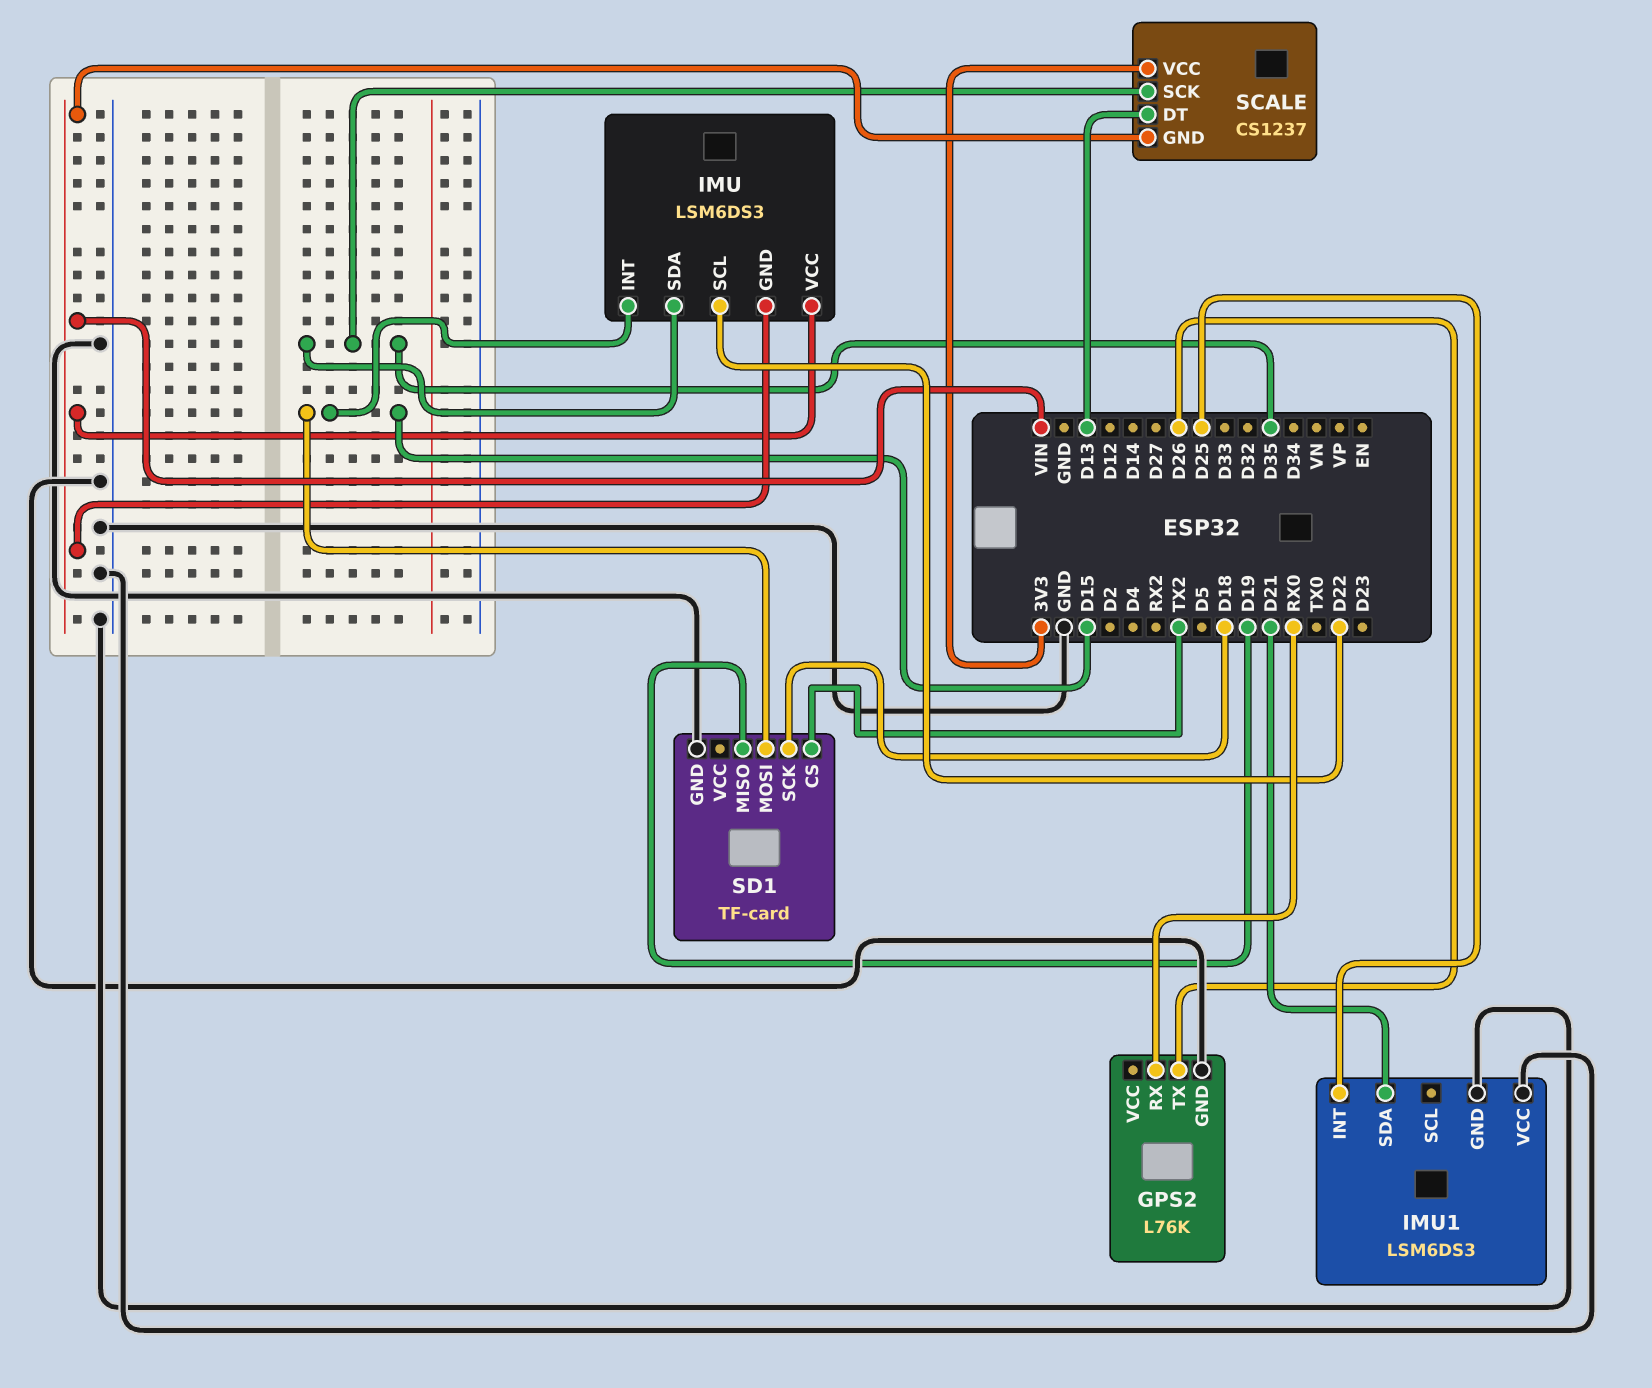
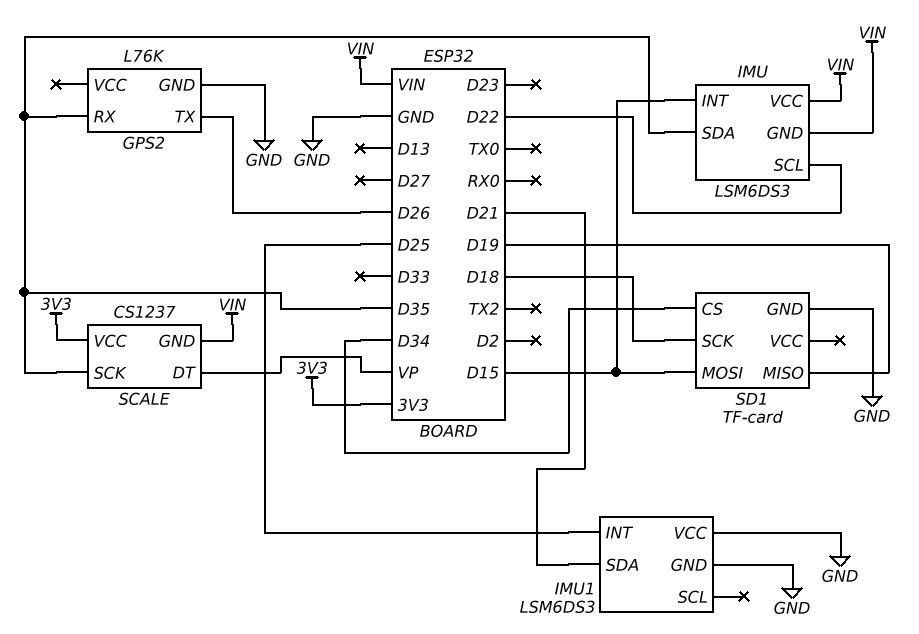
GPS2 pin RX: RX0 -> D35
SCALE pin DT: D13 -> VP
SD1 pin CS: TX2 -> D34

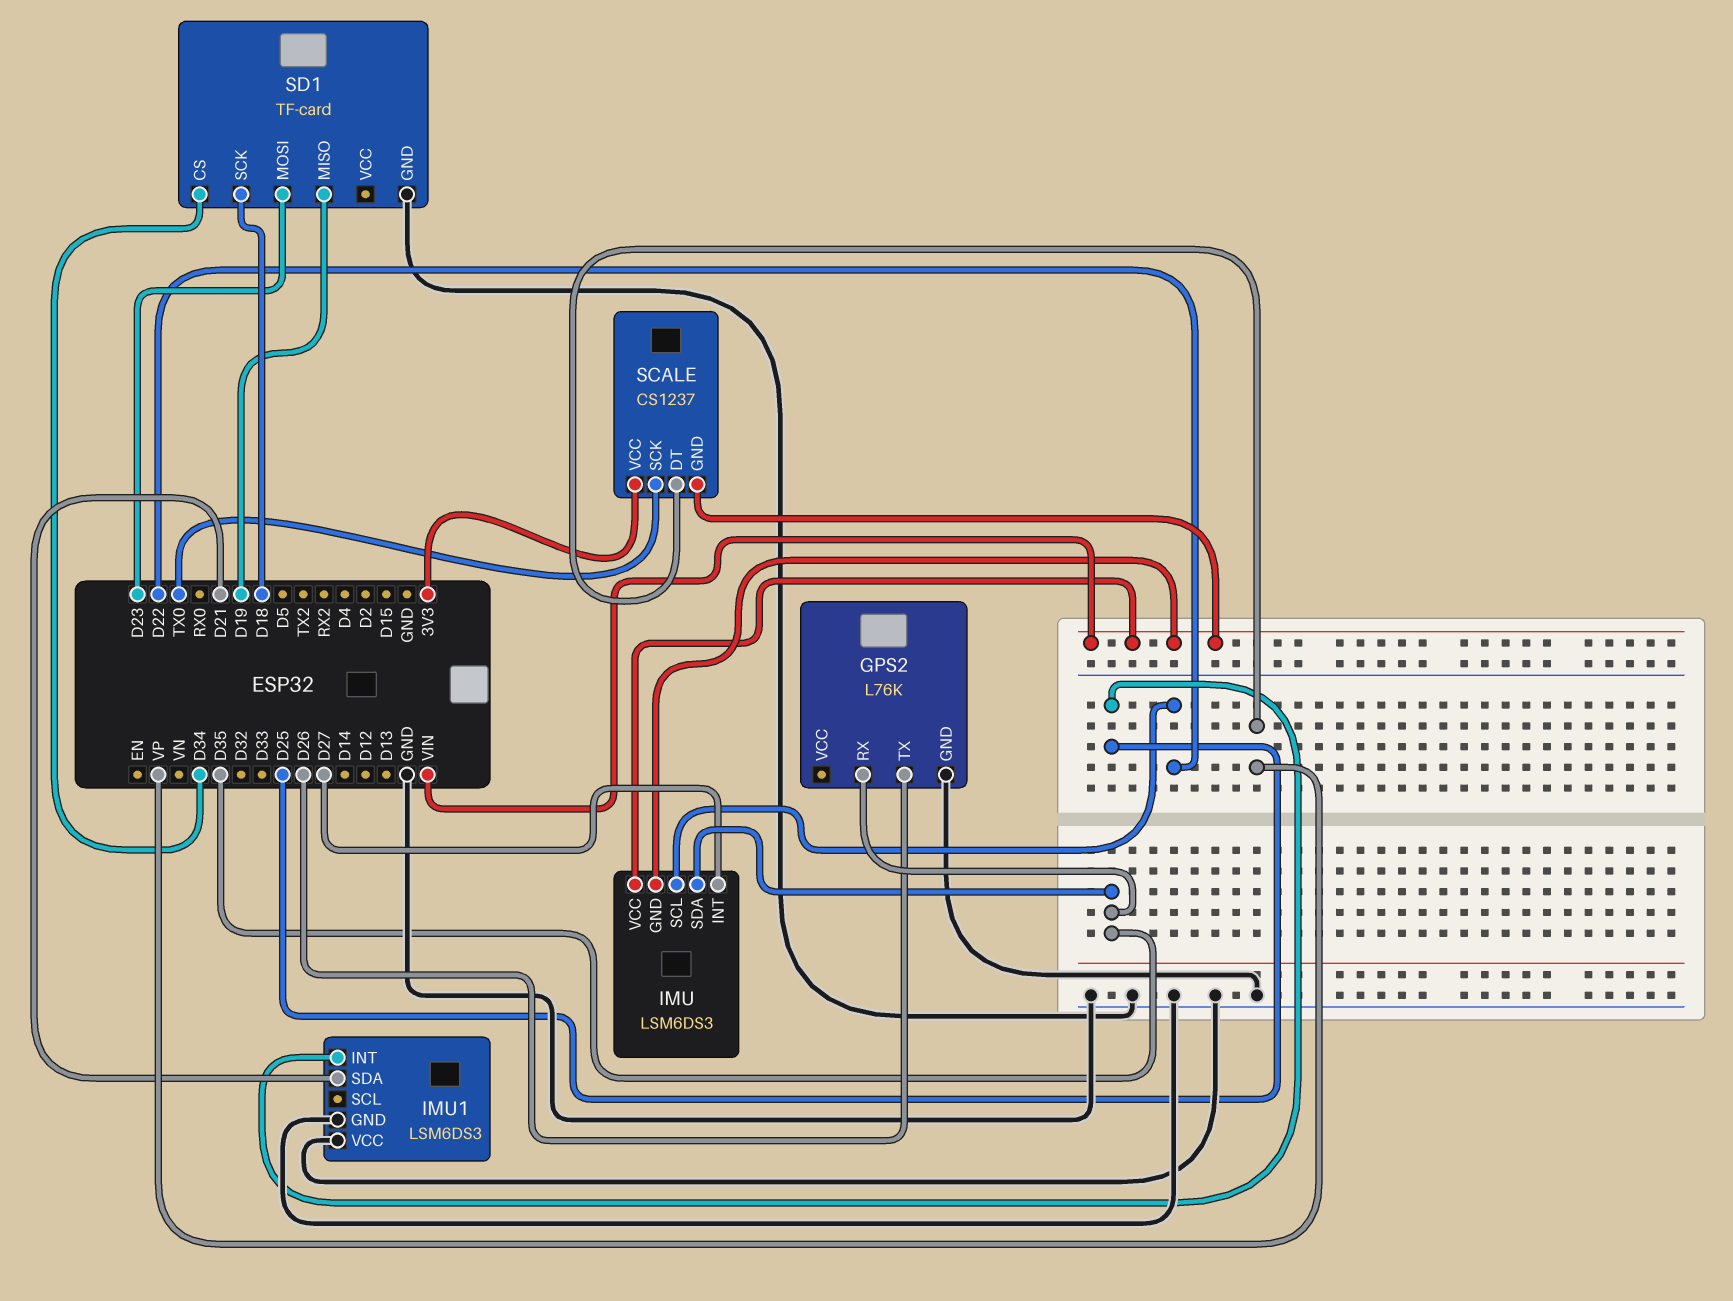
IMU pin INT: D15 -> D27
SCALE pin SCK: D35 -> TX0
SD1 pin MOSI: D15 -> D23

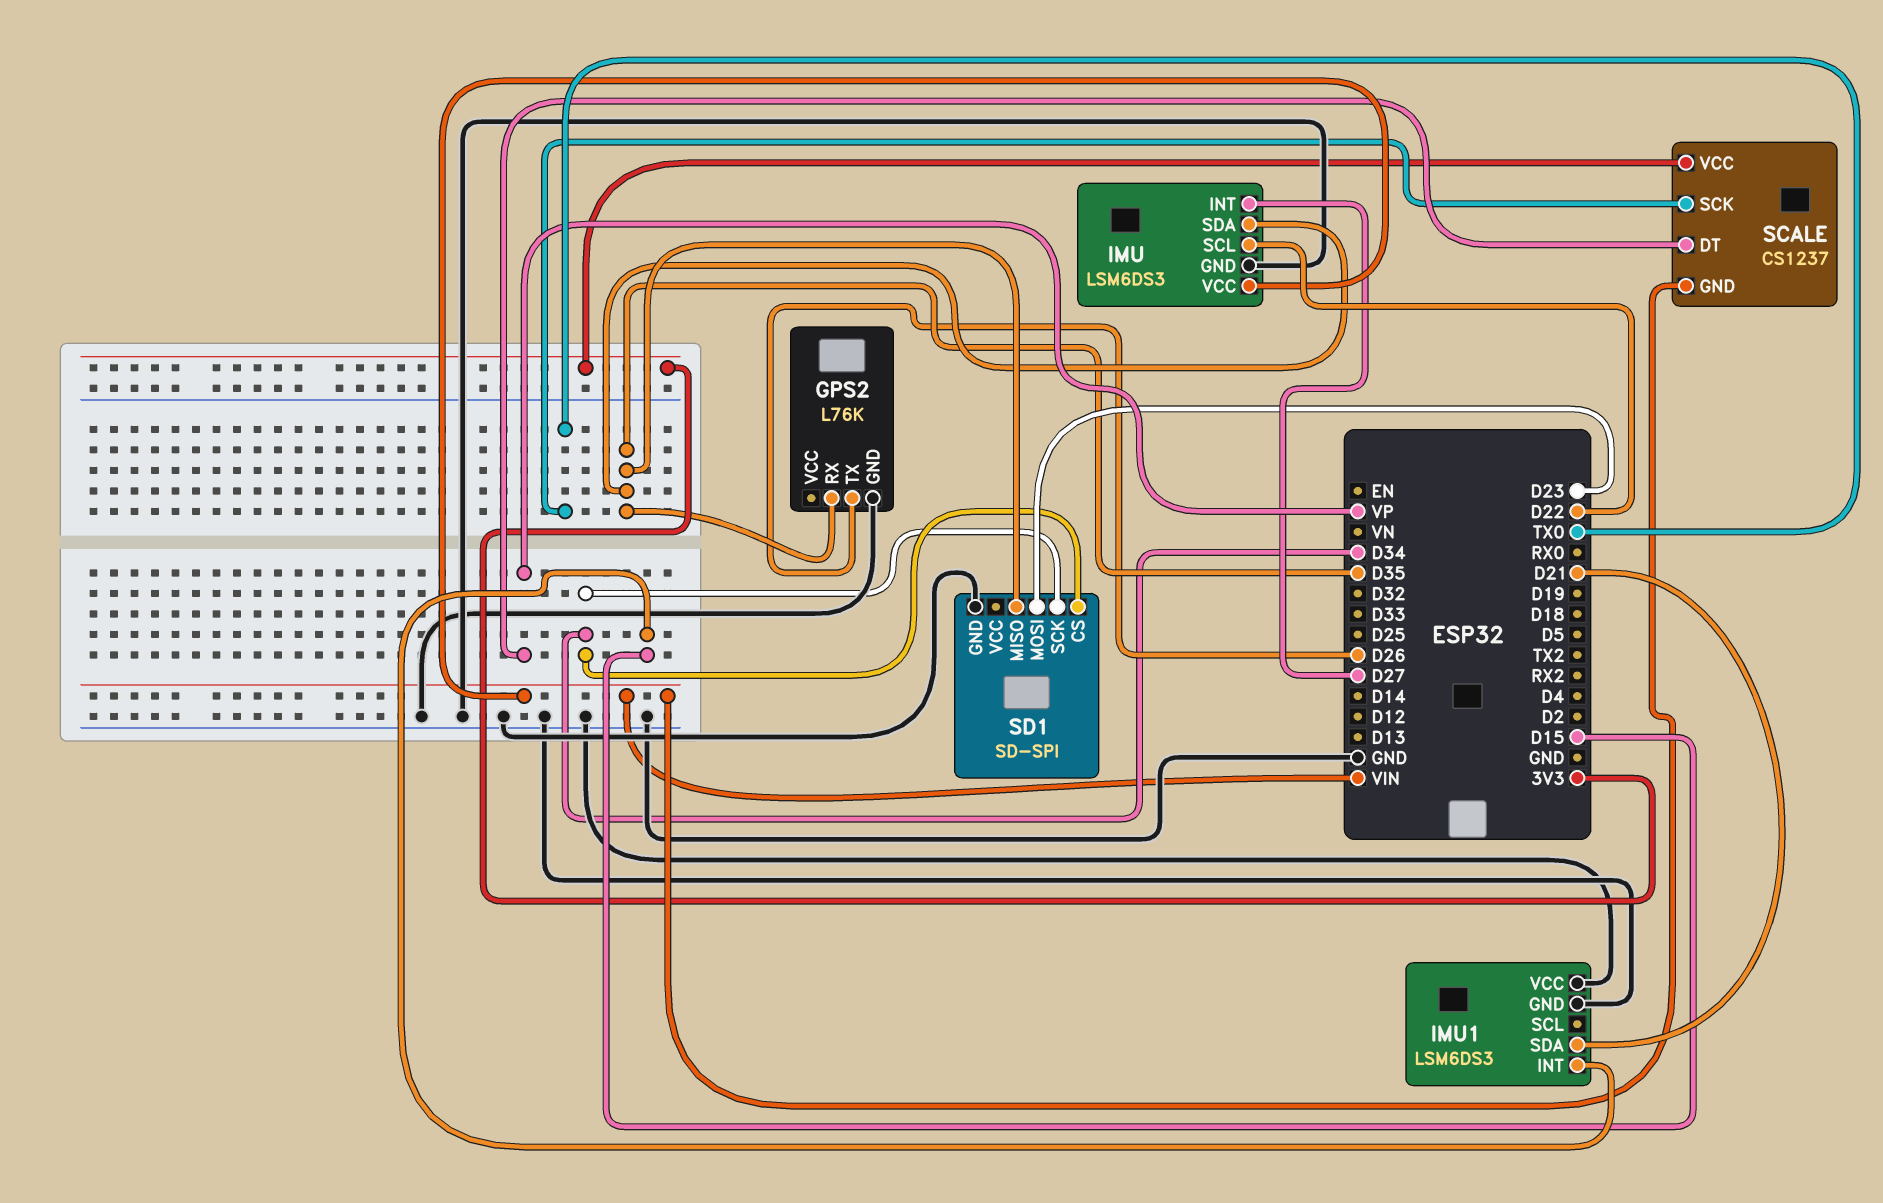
IMU pin GND: VIN -> GND
IMU1 pin INT: D25 -> D15
SD1: TF-card -> SD-SPI
SD1 pin MISO: D19 -> D35
SD1 pin SCK: D18 -> D34

